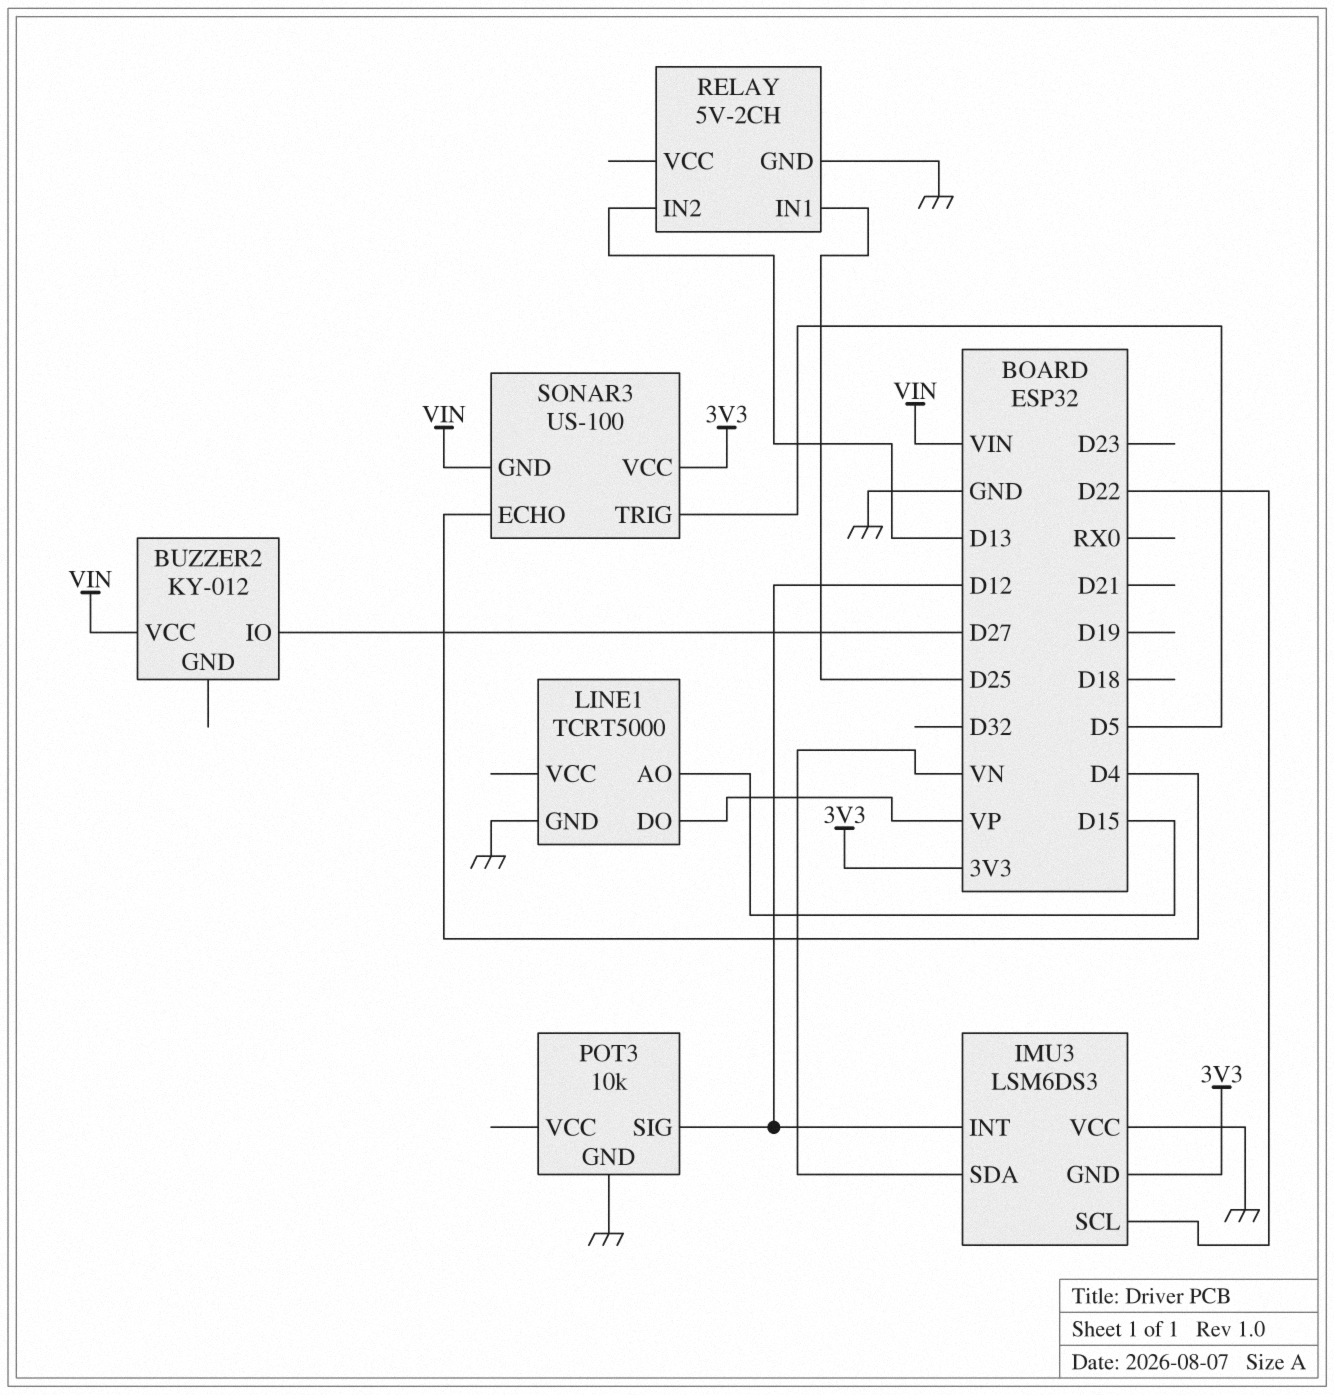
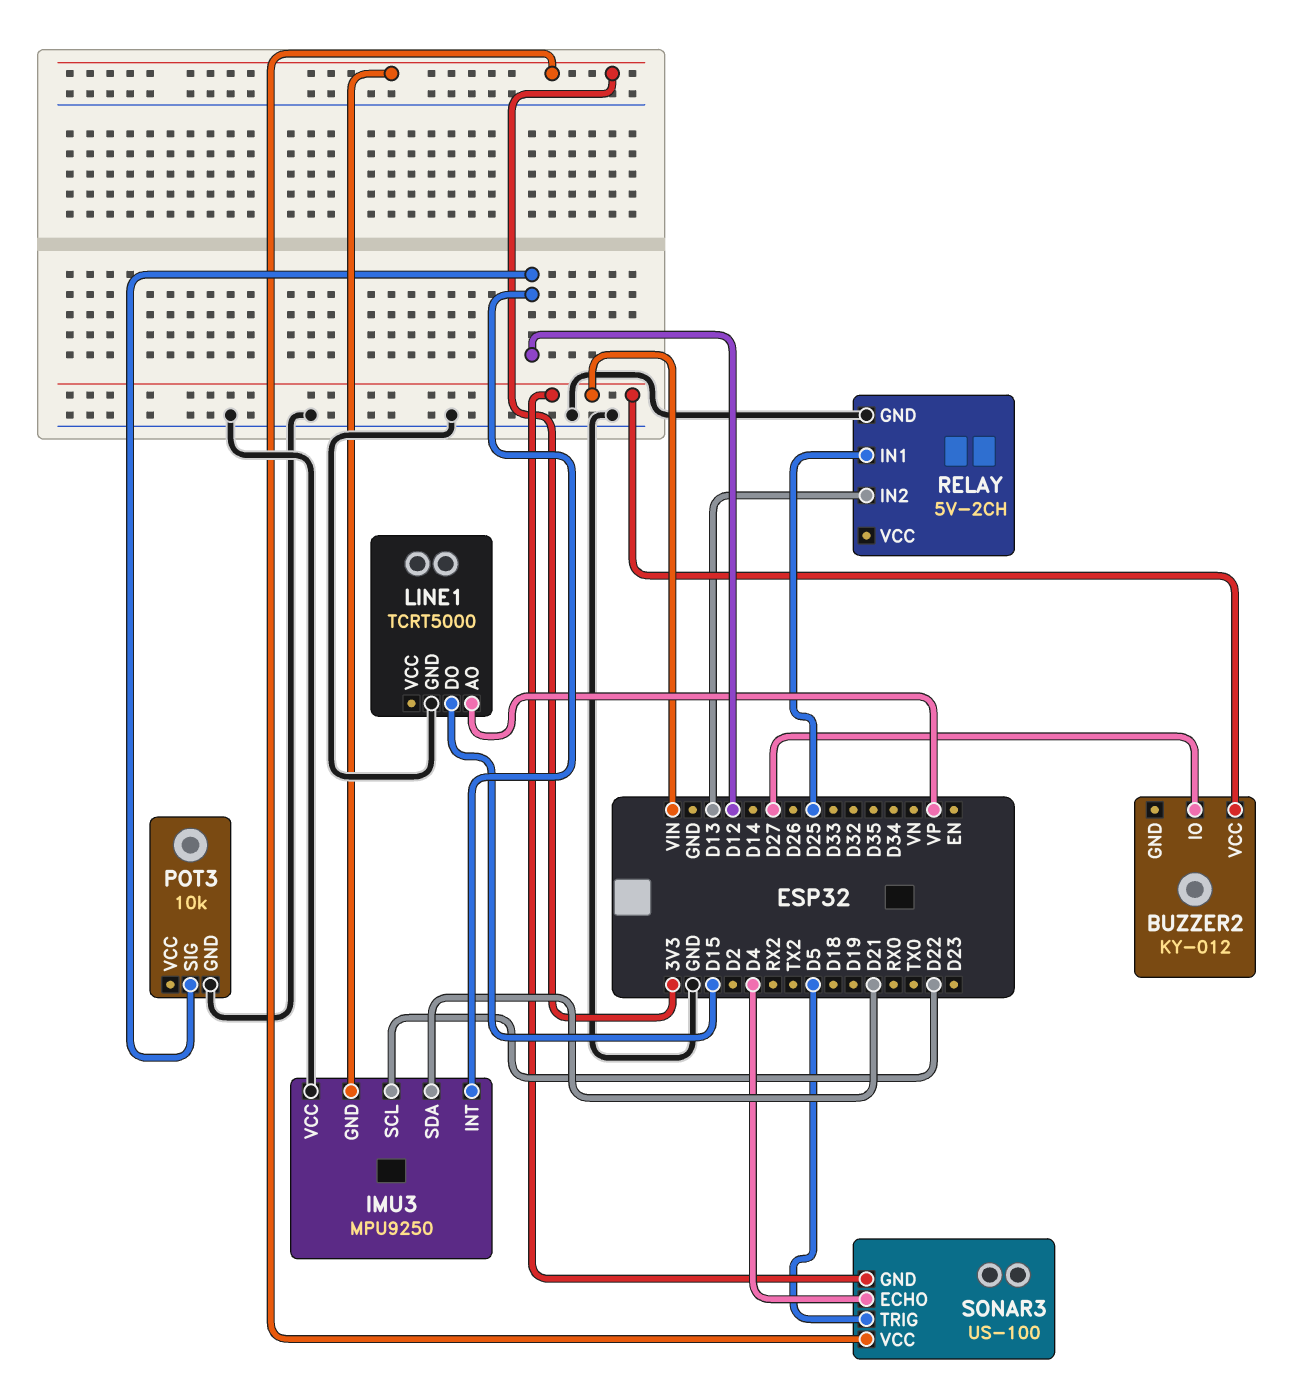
IMU3: LSM6DS3 -> MPU9250
IMU3 pin SDA: VN -> D21
LINE1 pin AO: D15 -> VP
LINE1 pin DO: VP -> D15

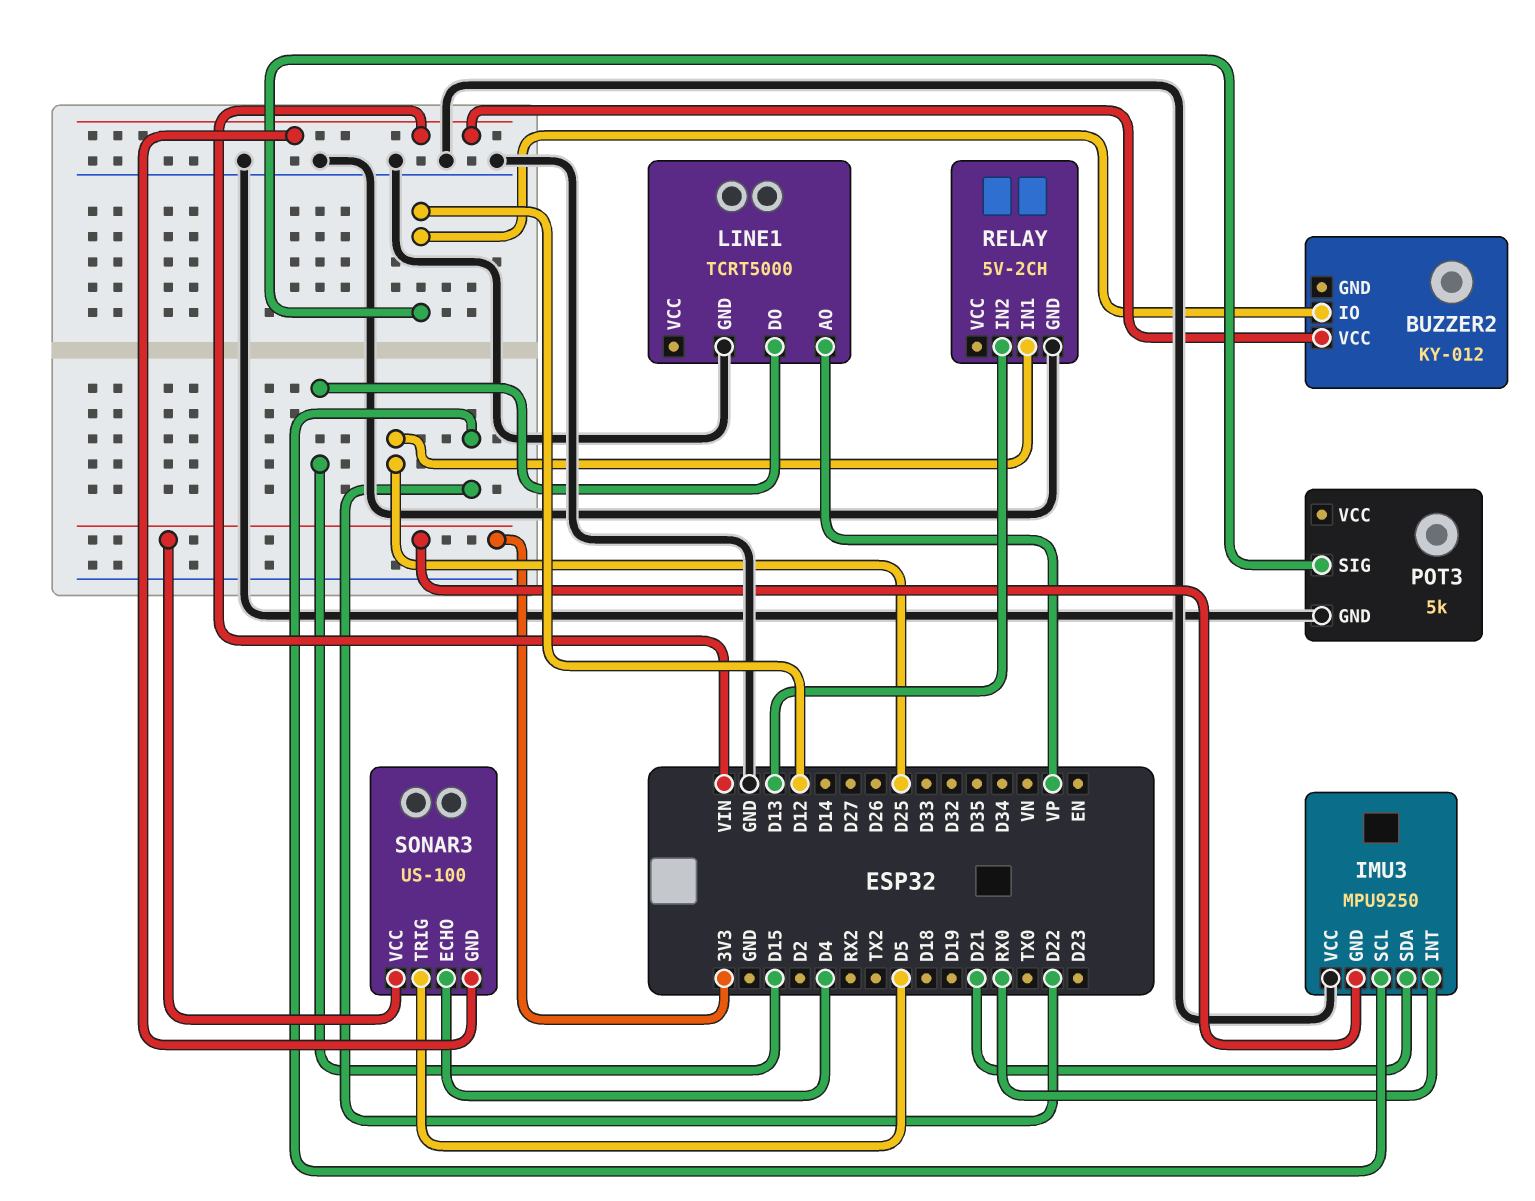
BUZZER2 pin IO: D27 -> D12
IMU3 pin INT: D12 -> RX0
POT3: 10k -> 5k

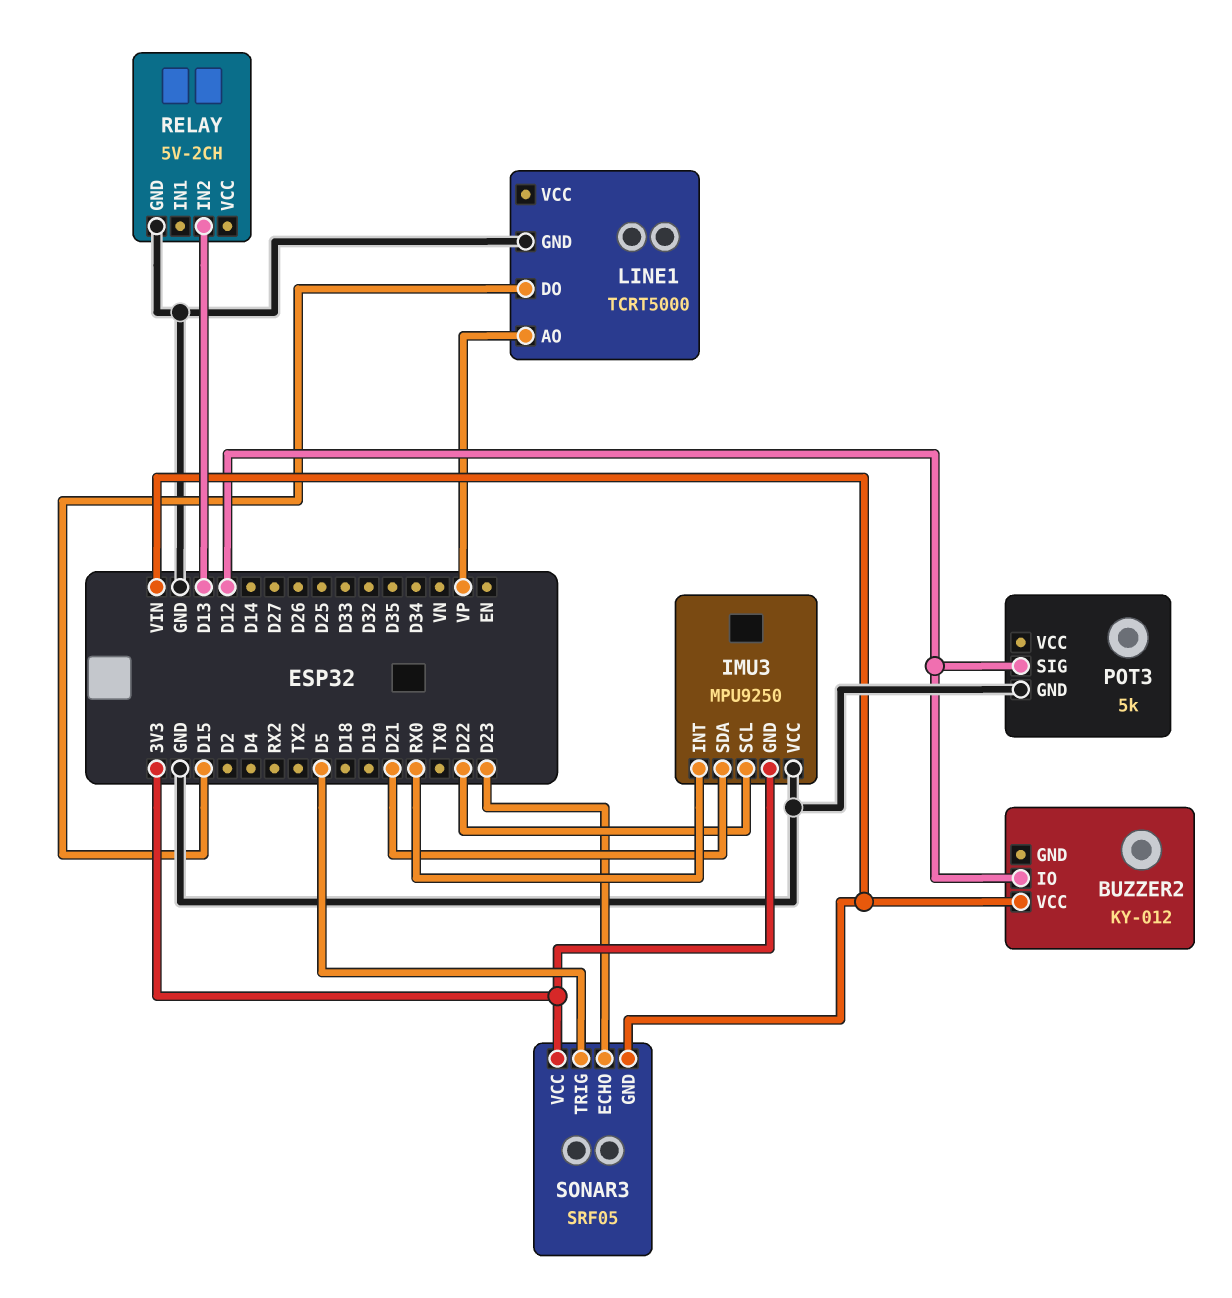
RELAY pin IN1: D25 -> none
SONAR3: US-100 -> SRF05
SONAR3 pin ECHO: D4 -> D23

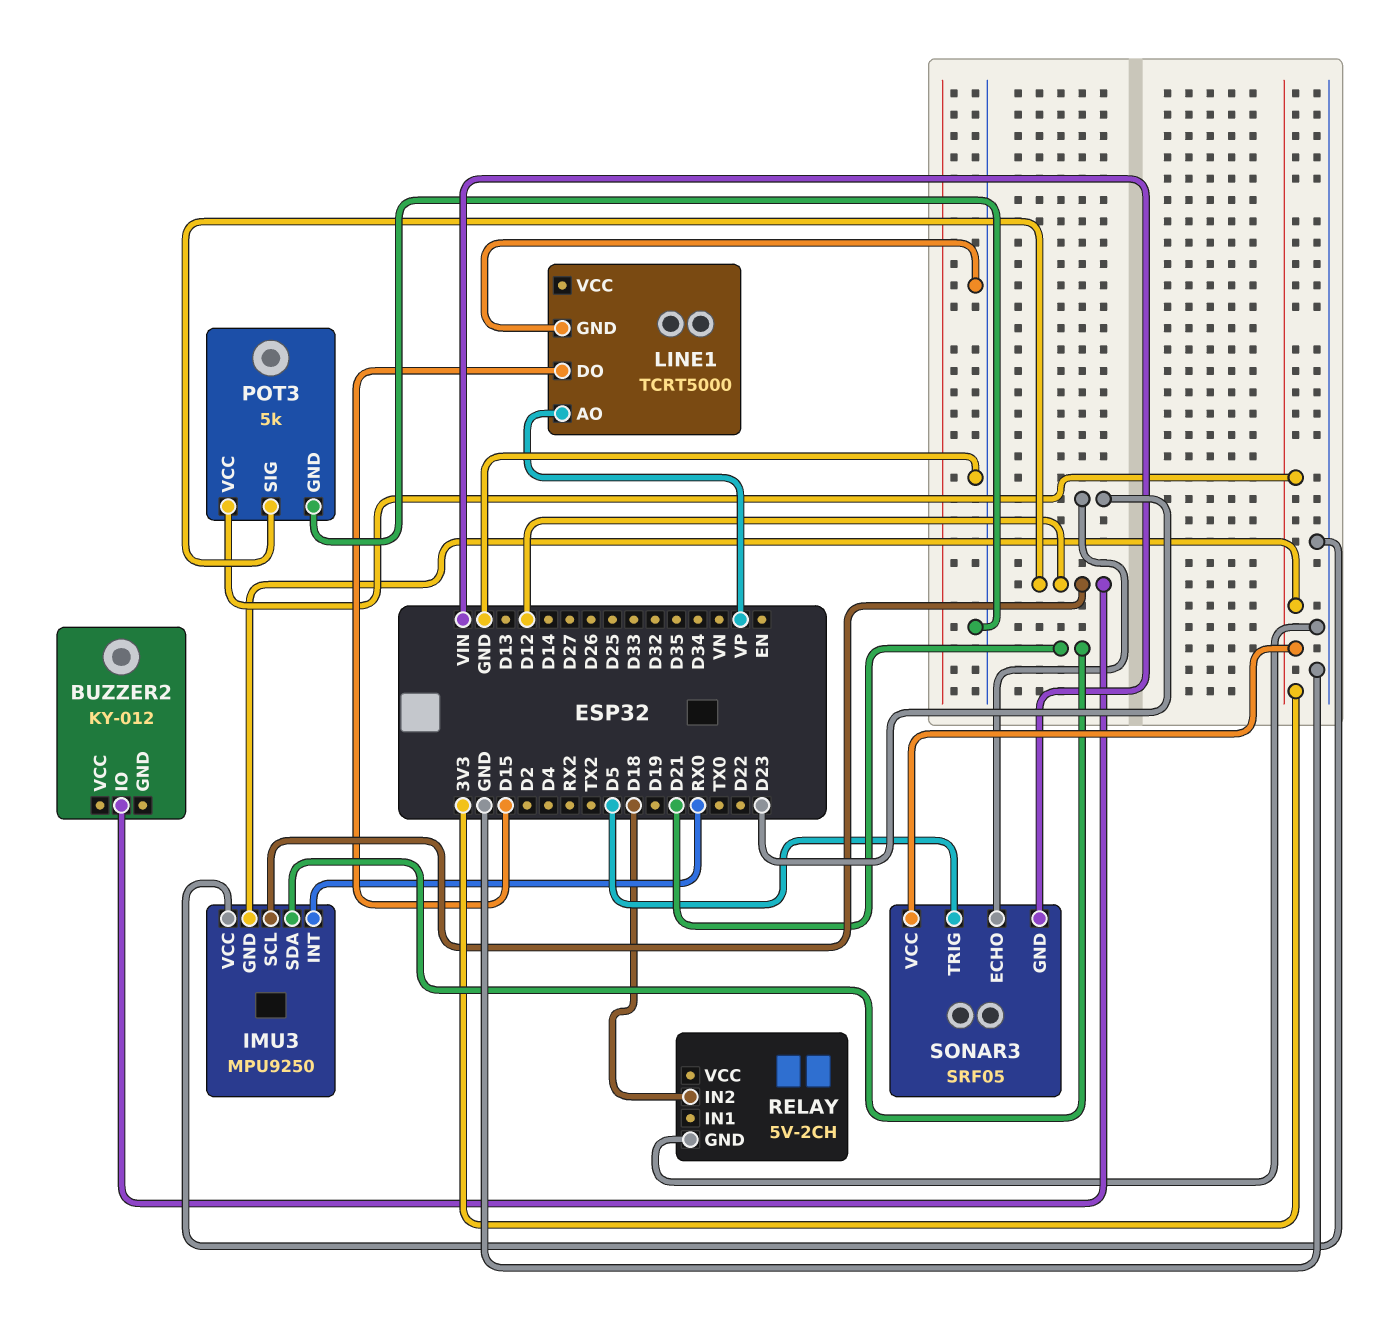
BUZZER2 pin VCC: VIN -> none
IMU3 pin SCL: D22 -> D12
POT3 pin VCC: none -> 3V3
RELAY pin IN2: D13 -> D18

